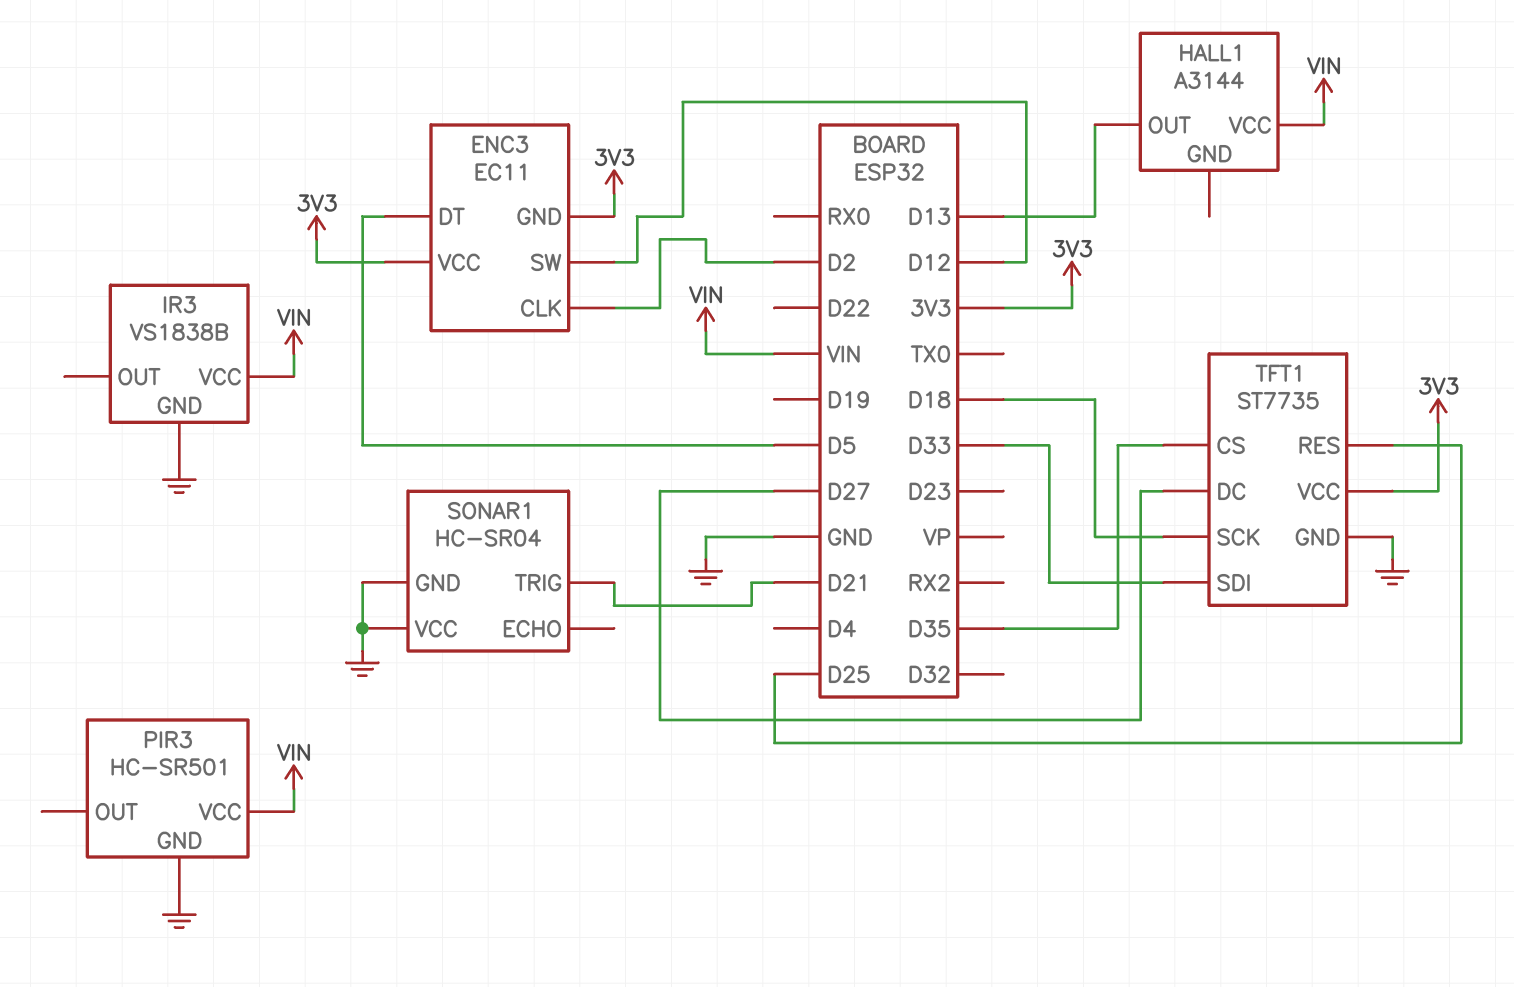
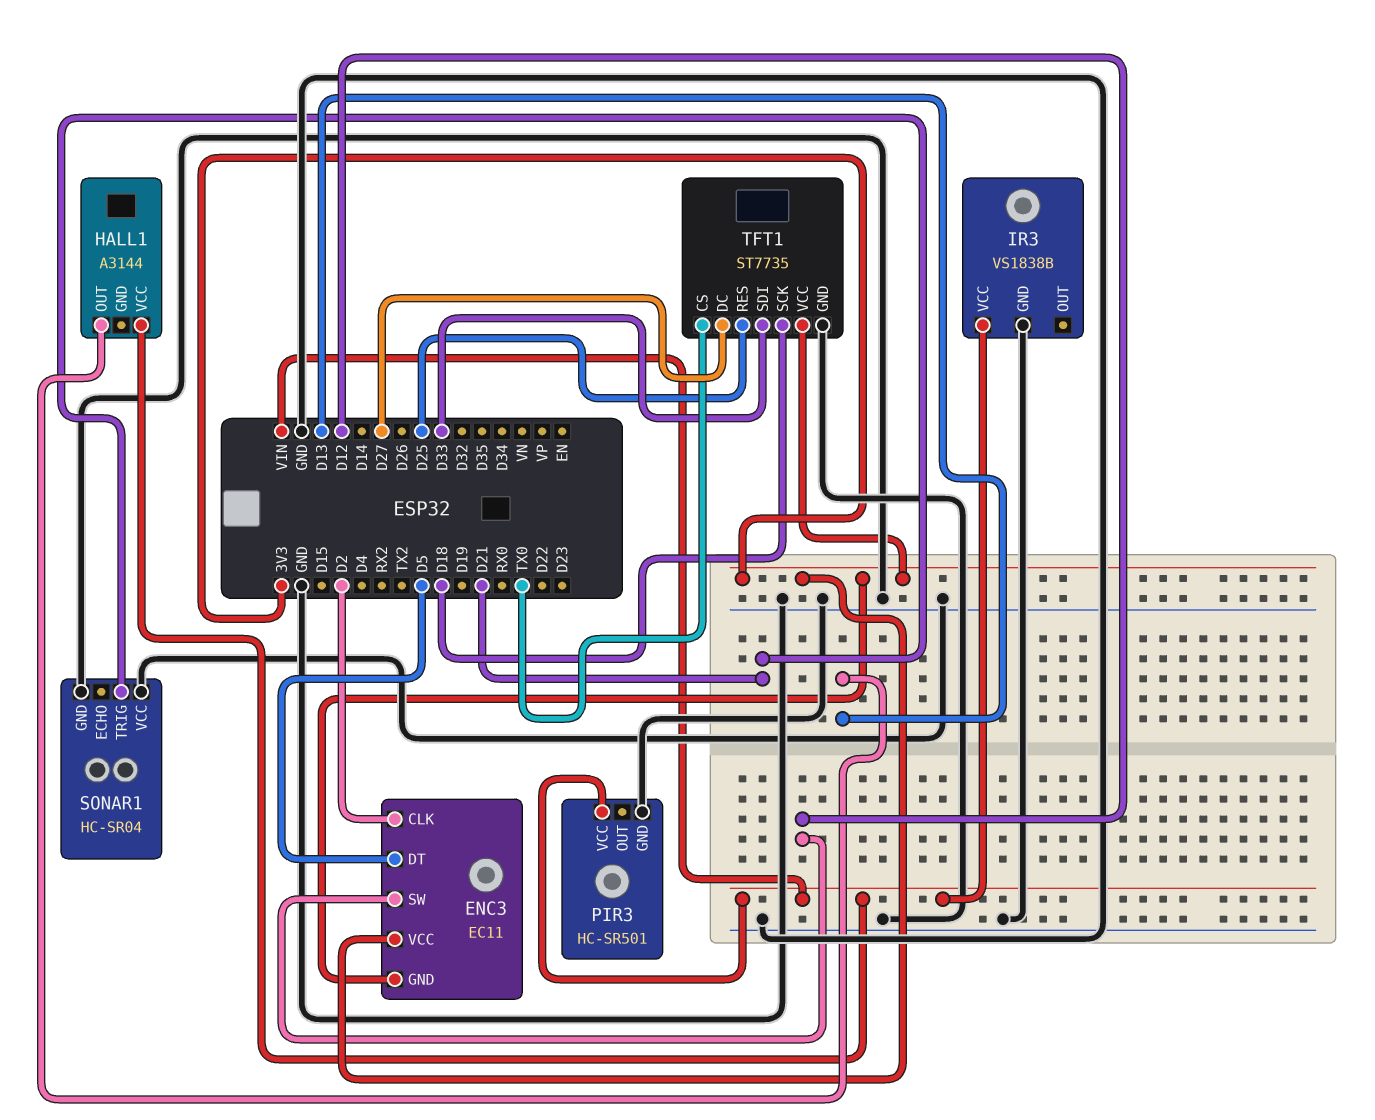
TFT1 pin CS: D35 -> TX0

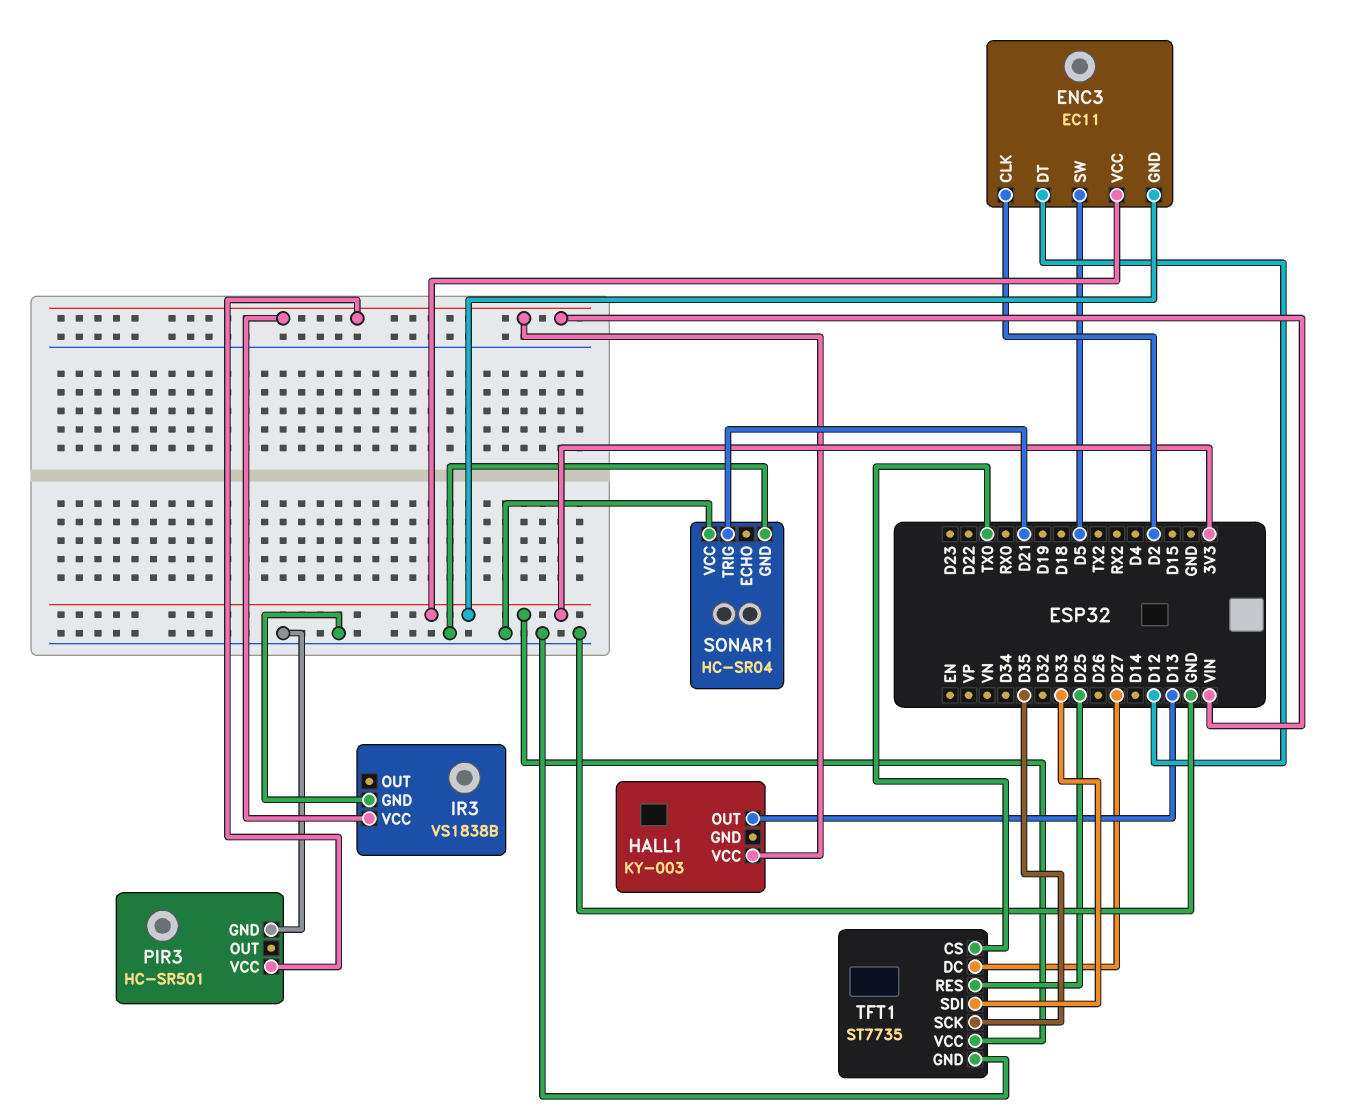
ENC3 pin DT: D5 -> D12
ENC3 pin SW: D12 -> D5
HALL1: A3144 -> KY-003
TFT1 pin SCK: D18 -> D35

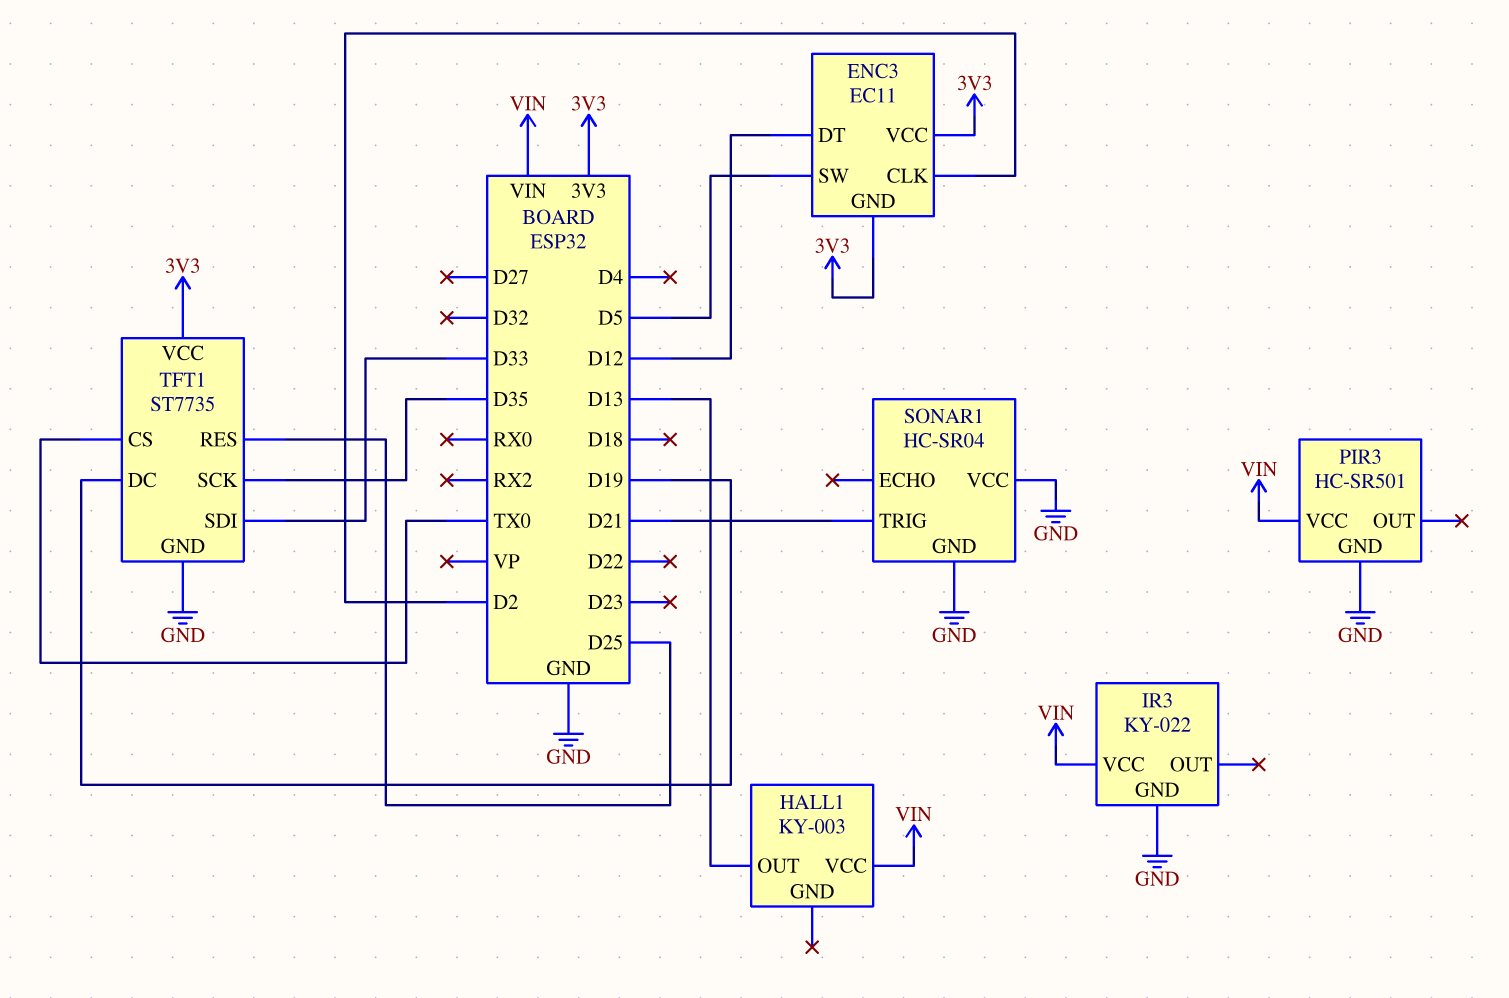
IR3: VS1838B -> KY-022
TFT1 pin DC: D27 -> D19

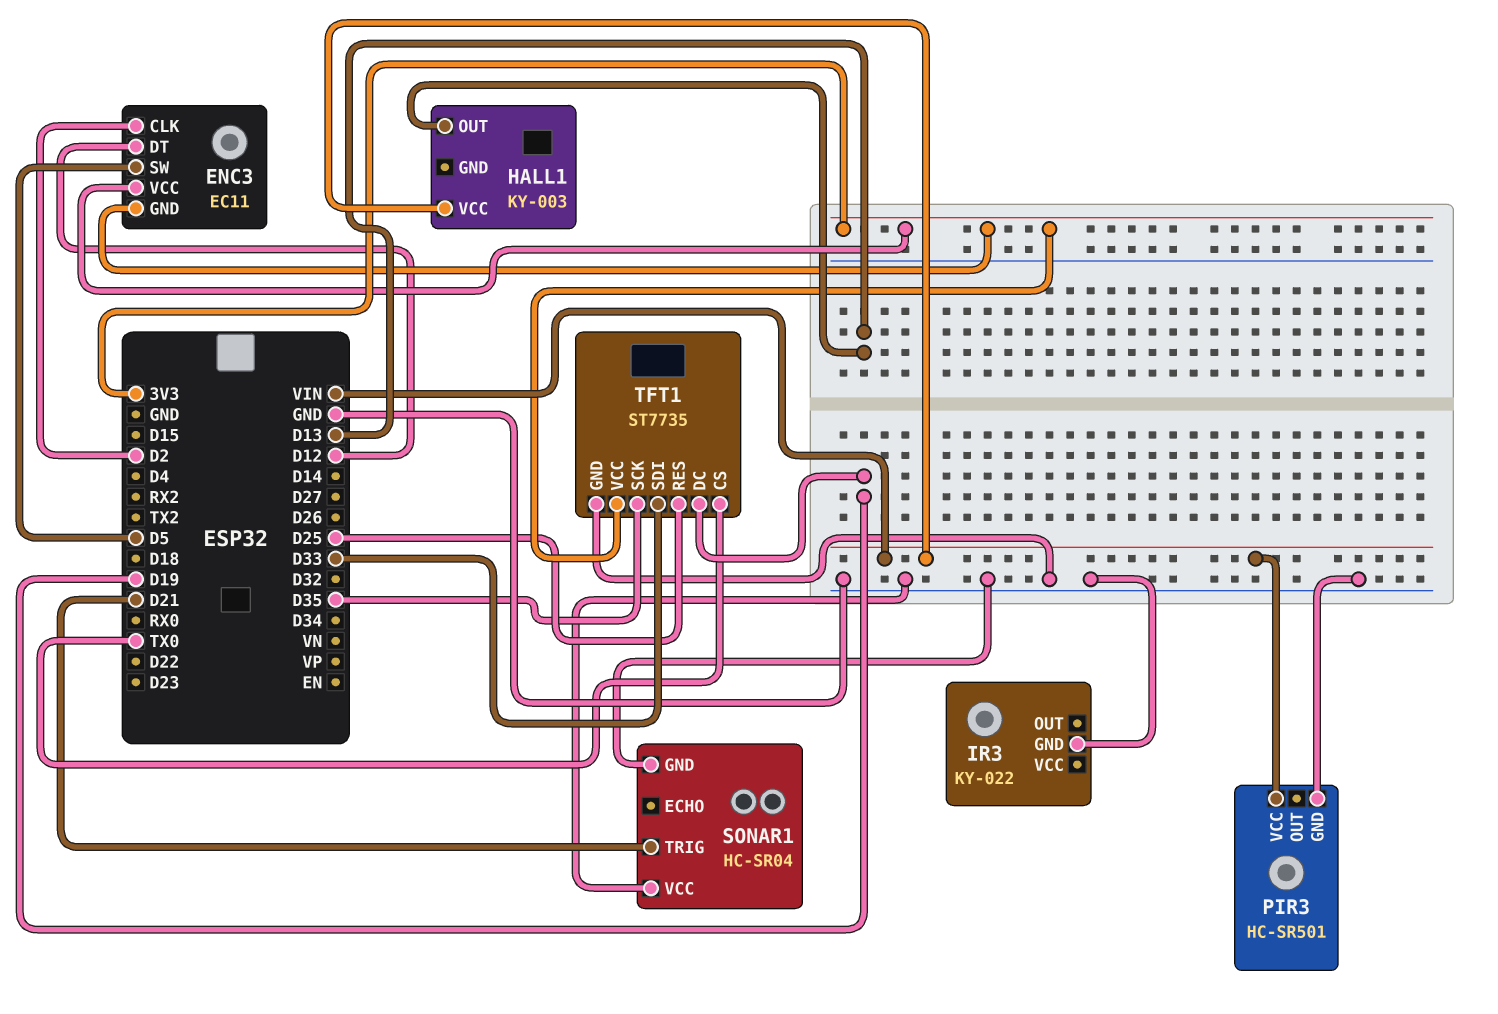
IR3 pin VCC: VIN -> none

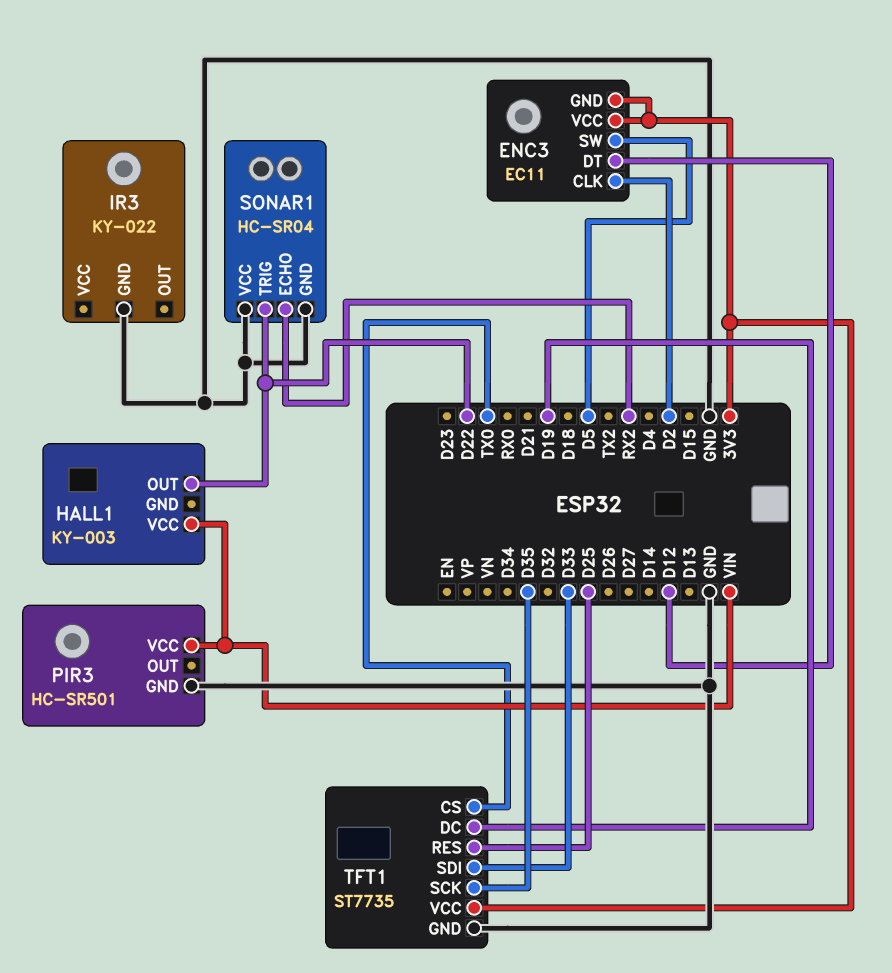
HALL1 pin OUT: D13 -> D22
SONAR1 pin ECHO: none -> RX2
SONAR1 pin TRIG: D21 -> D22

